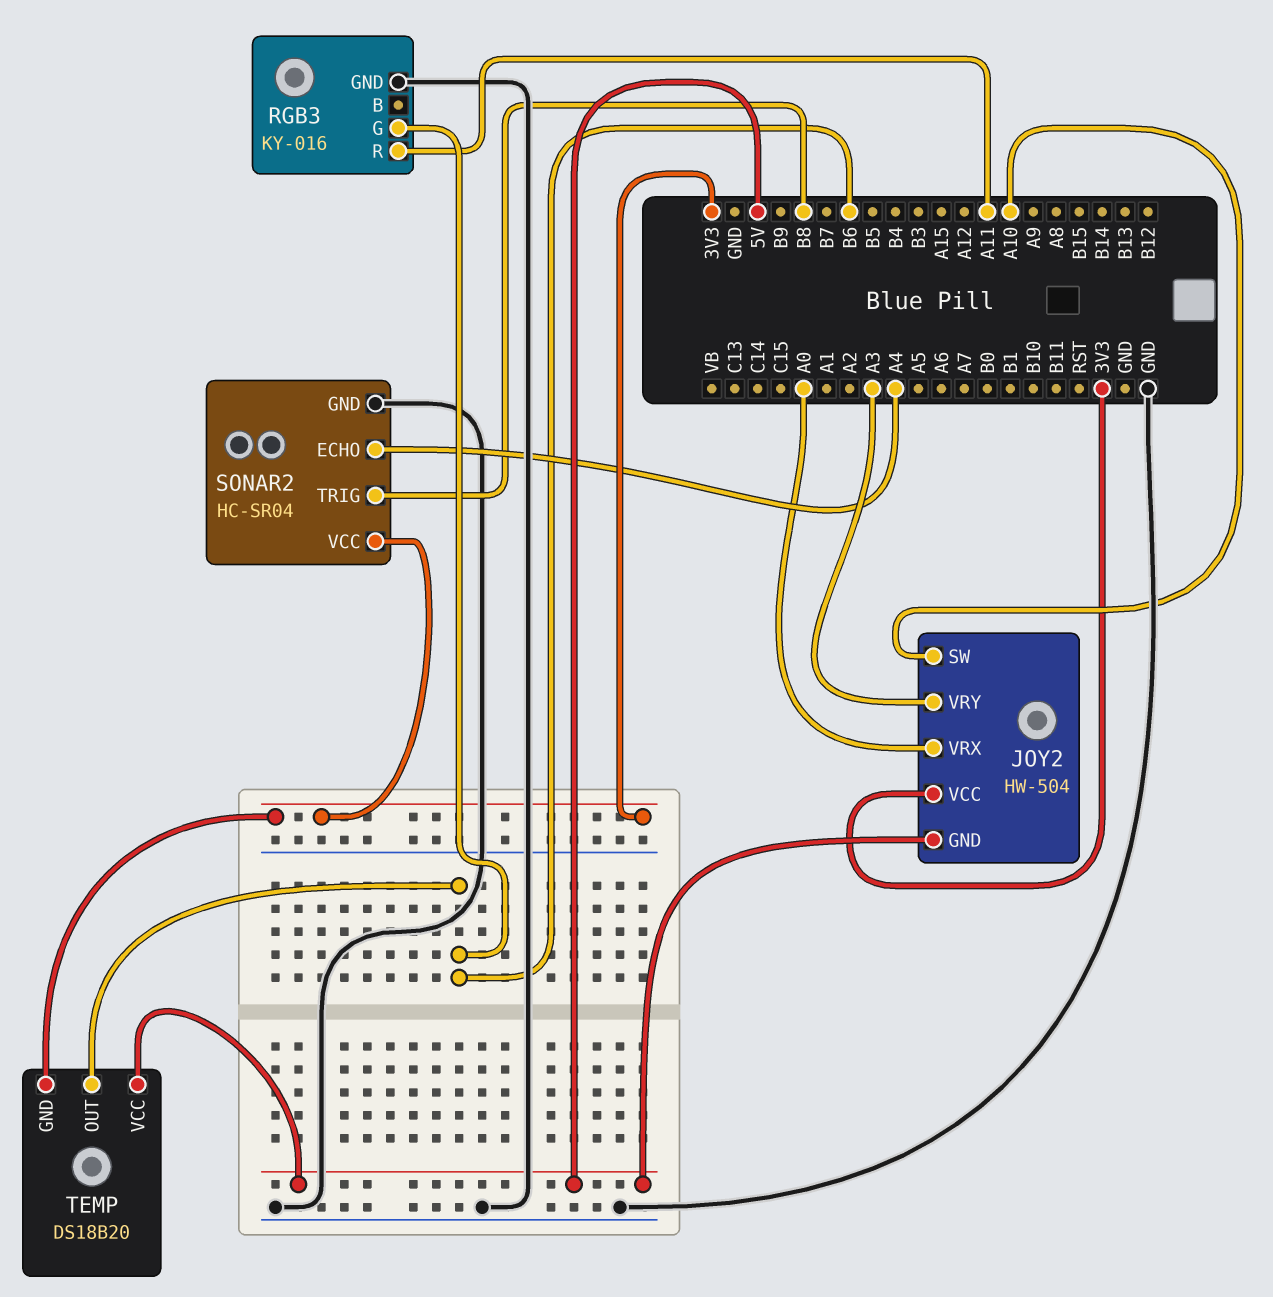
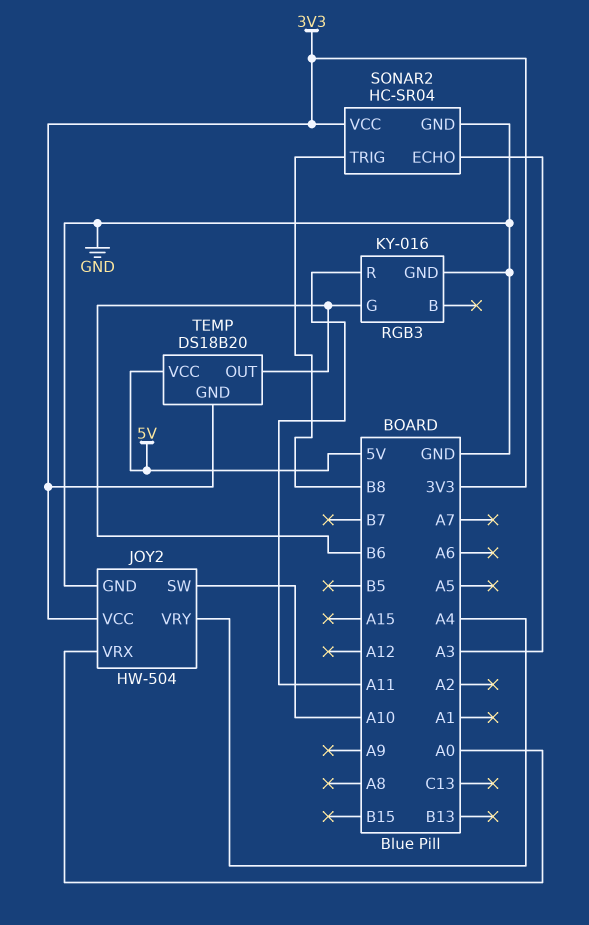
JOY2 pin GND: 5V -> GND
JOY2 pin VRY: A3 -> A4
SONAR2 pin ECHO: A4 -> A3

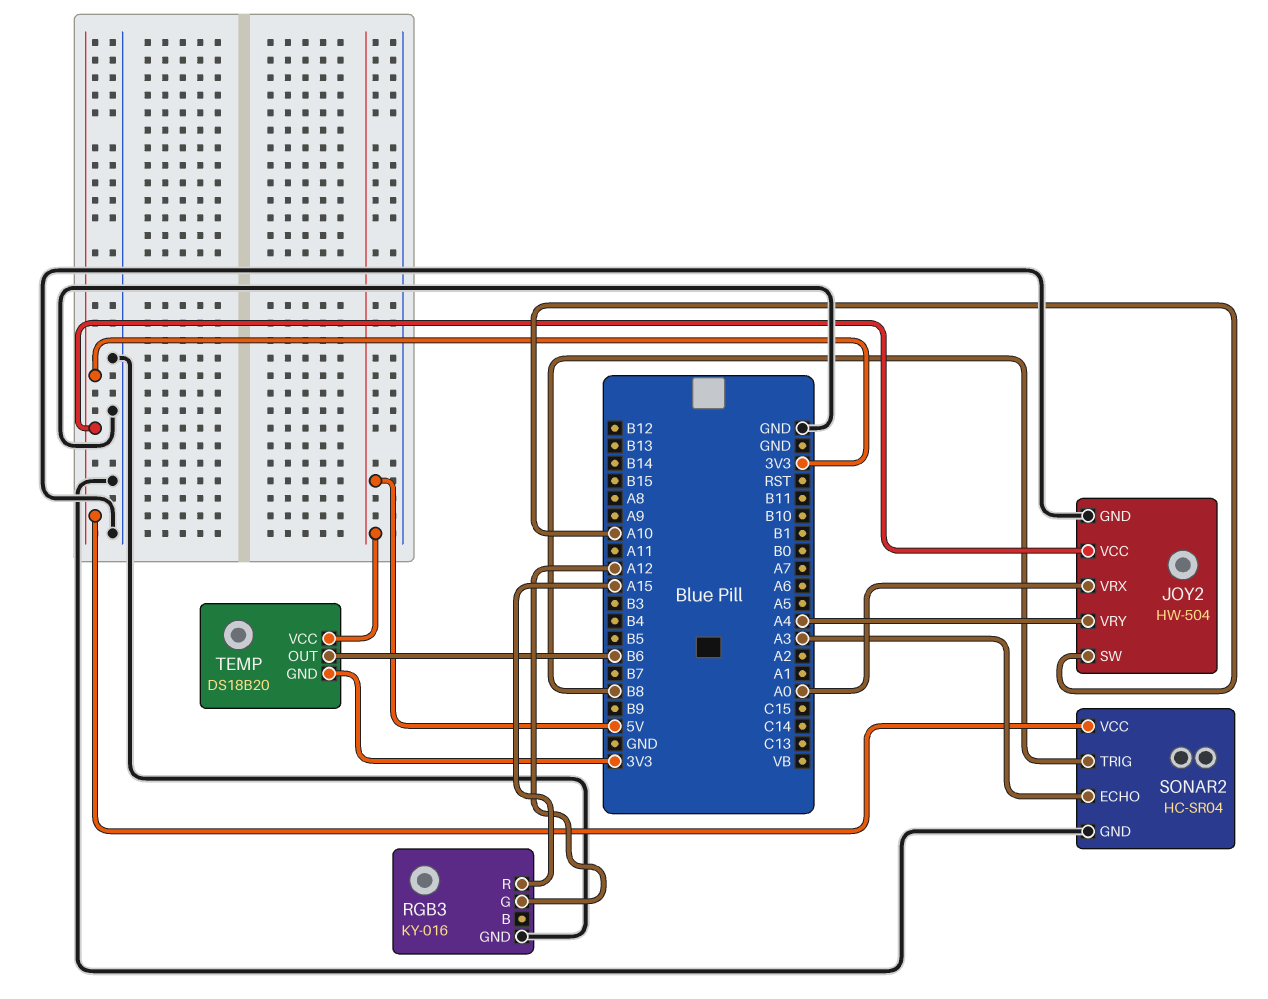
RGB3 pin G: B6 -> A12
RGB3 pin R: A11 -> A15

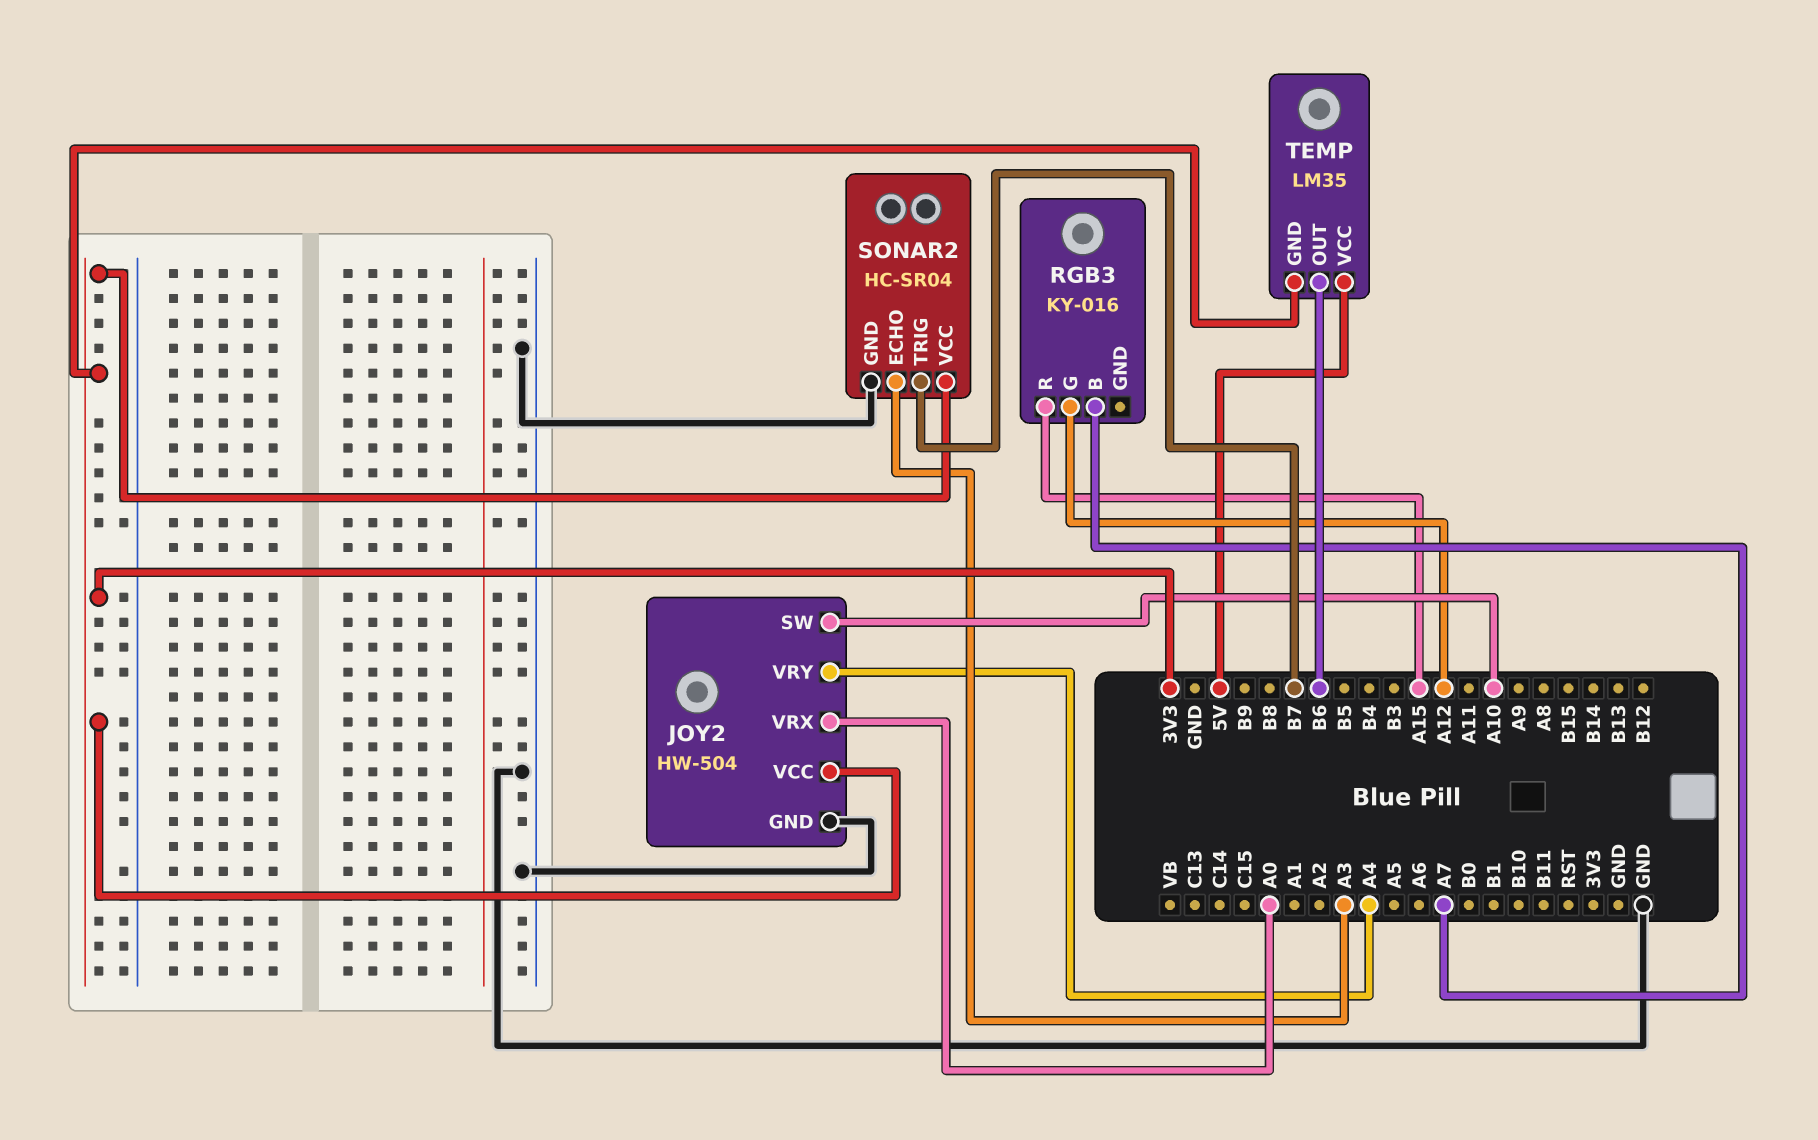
RGB3 pin B: none -> A7
RGB3 pin GND: GND -> none
SONAR2 pin TRIG: B8 -> B7
TEMP: DS18B20 -> LM35

